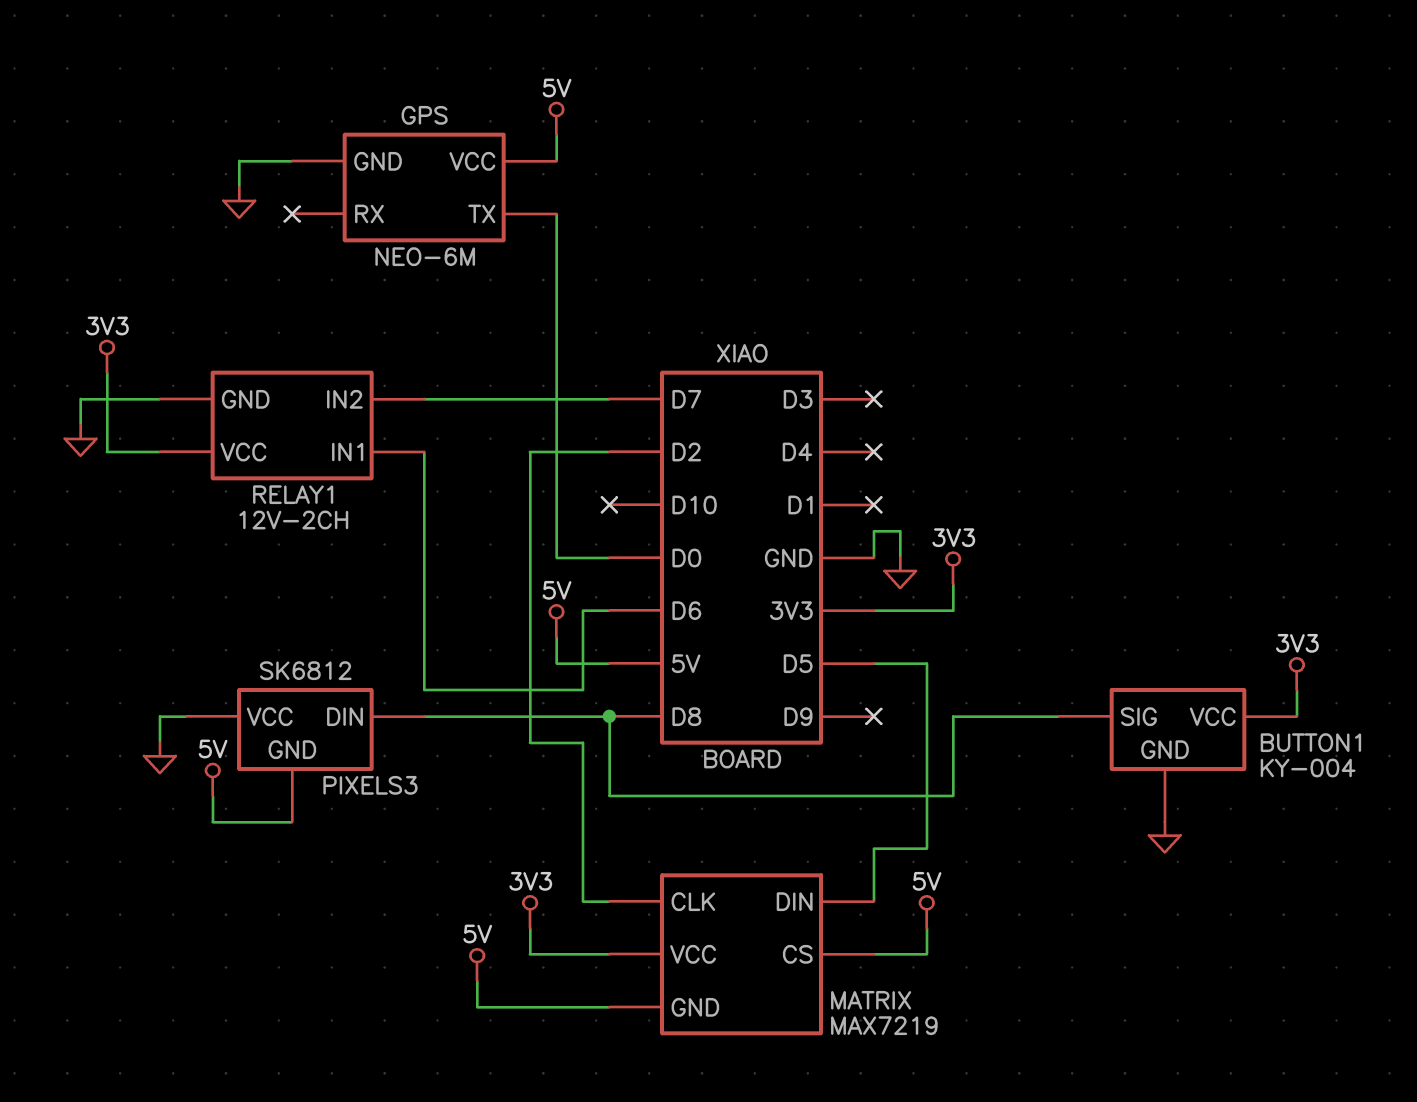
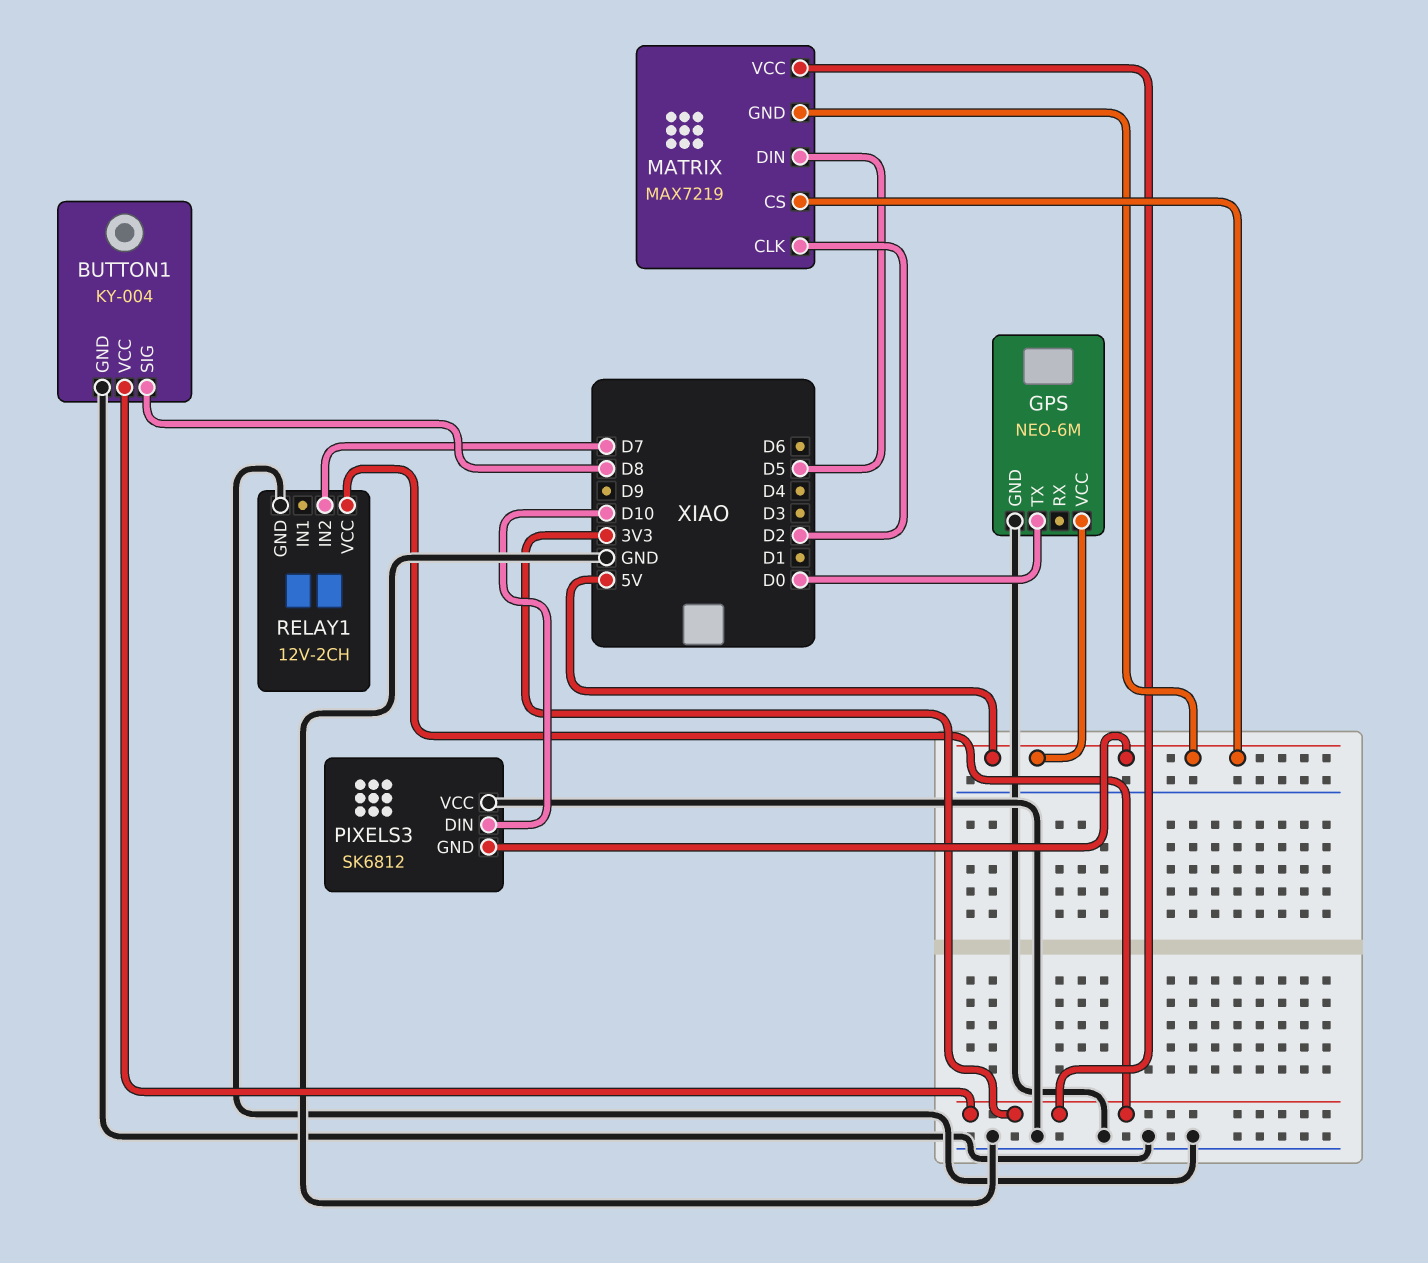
PIXELS3 pin DIN: D8 -> D10
RELAY1 pin IN1: D6 -> none

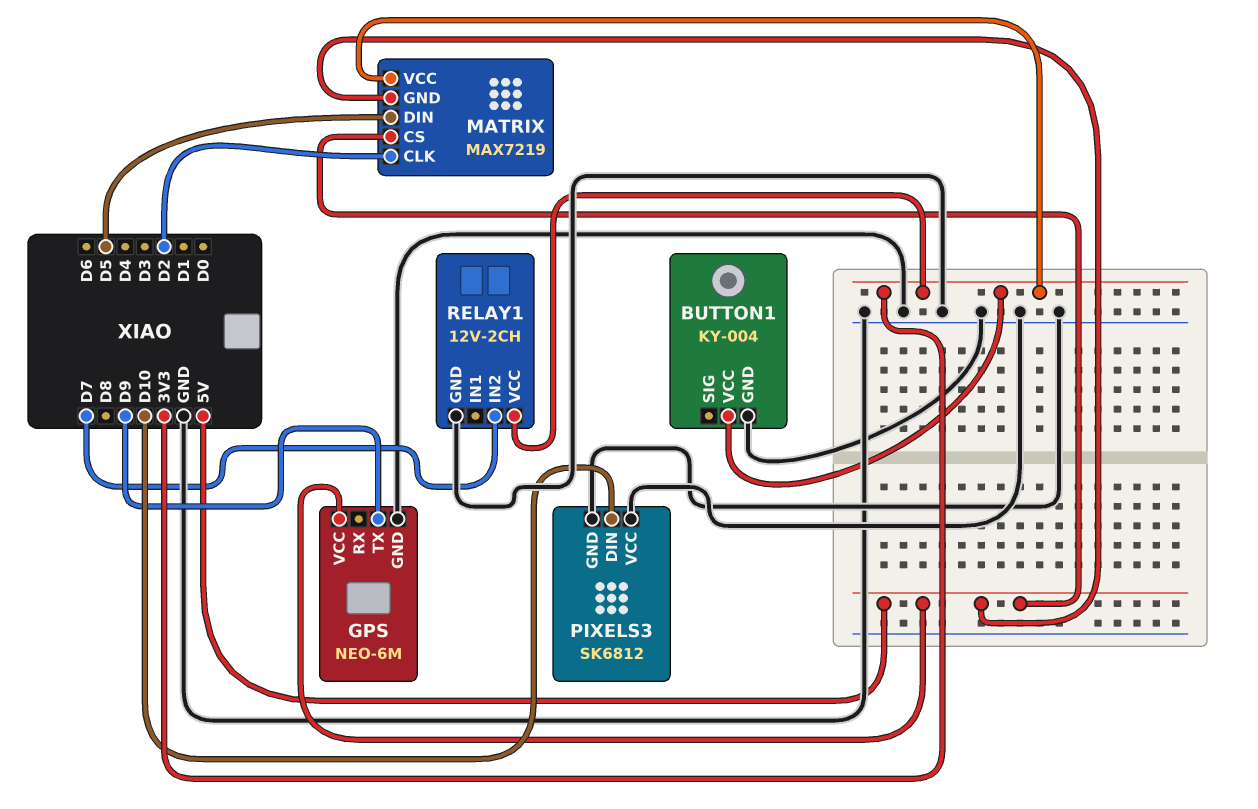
BUTTON1 pin SIG: D8 -> none
GPS pin TX: D0 -> D9
PIXELS3 pin GND: 5V -> GND

